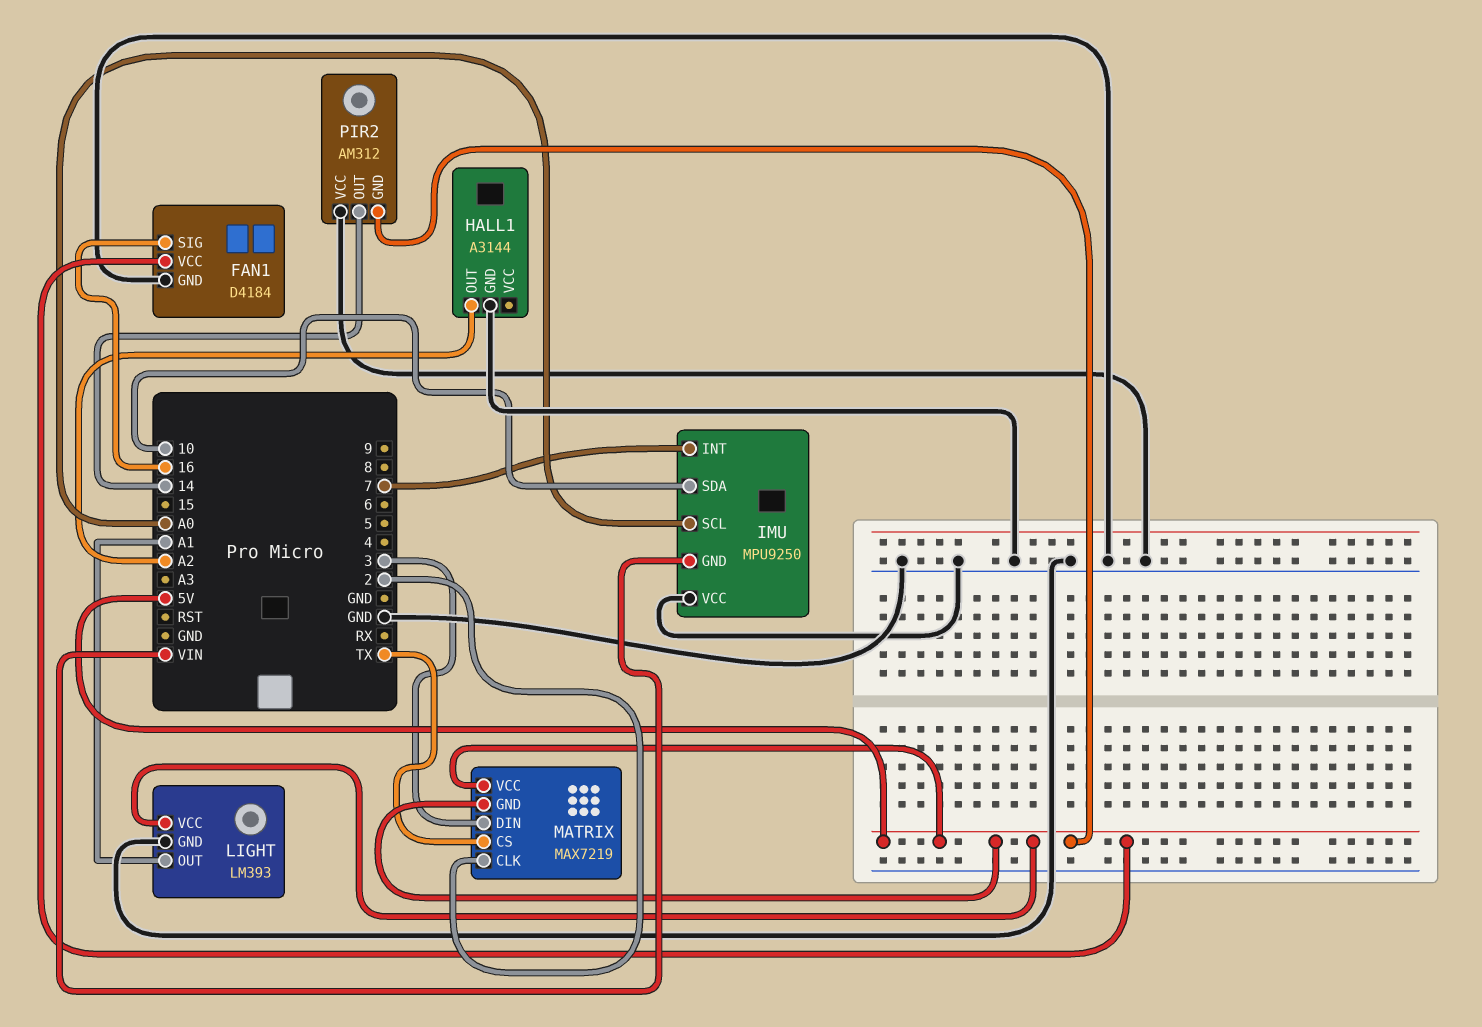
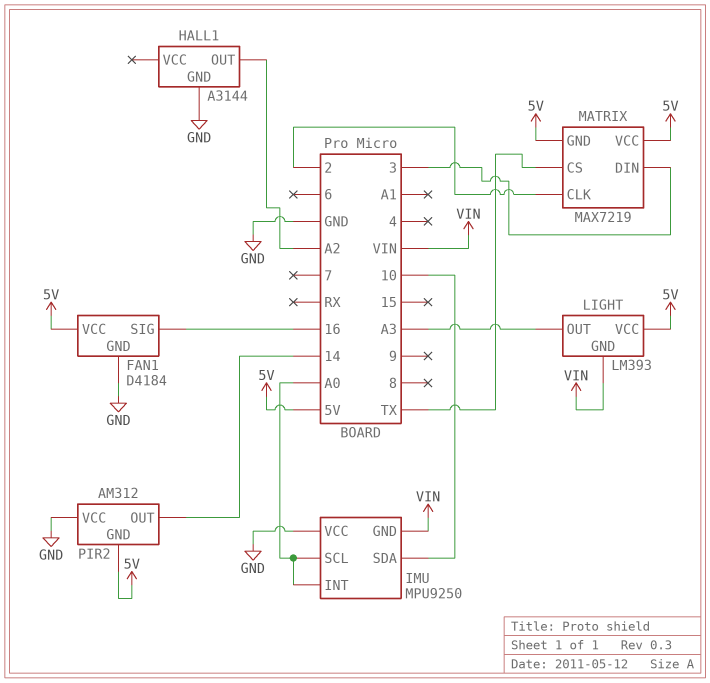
IMU pin INT: 7 -> A0
LIGHT pin GND: GND -> VIN
LIGHT pin OUT: A1 -> A3

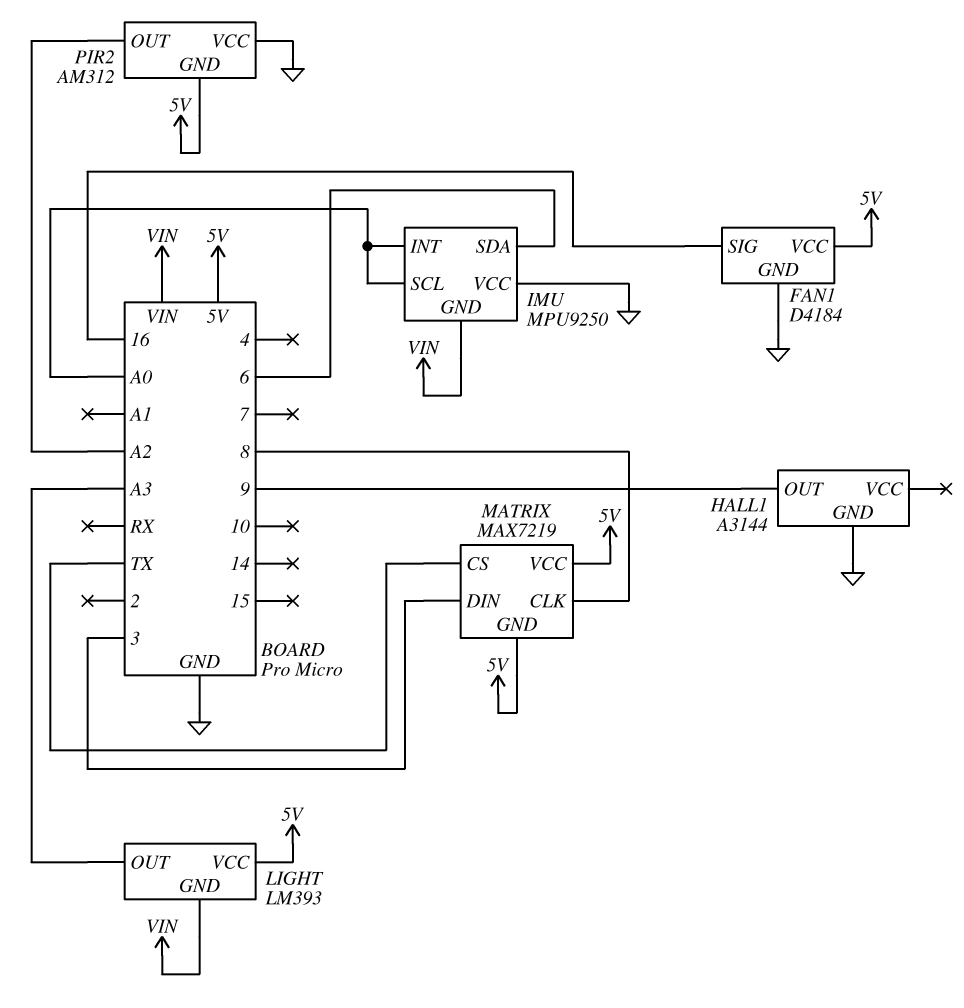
HALL1 pin OUT: A2 -> 9
IMU pin SDA: 10 -> 6
MATRIX pin CLK: 2 -> 8
PIR2 pin OUT: 14 -> A2

